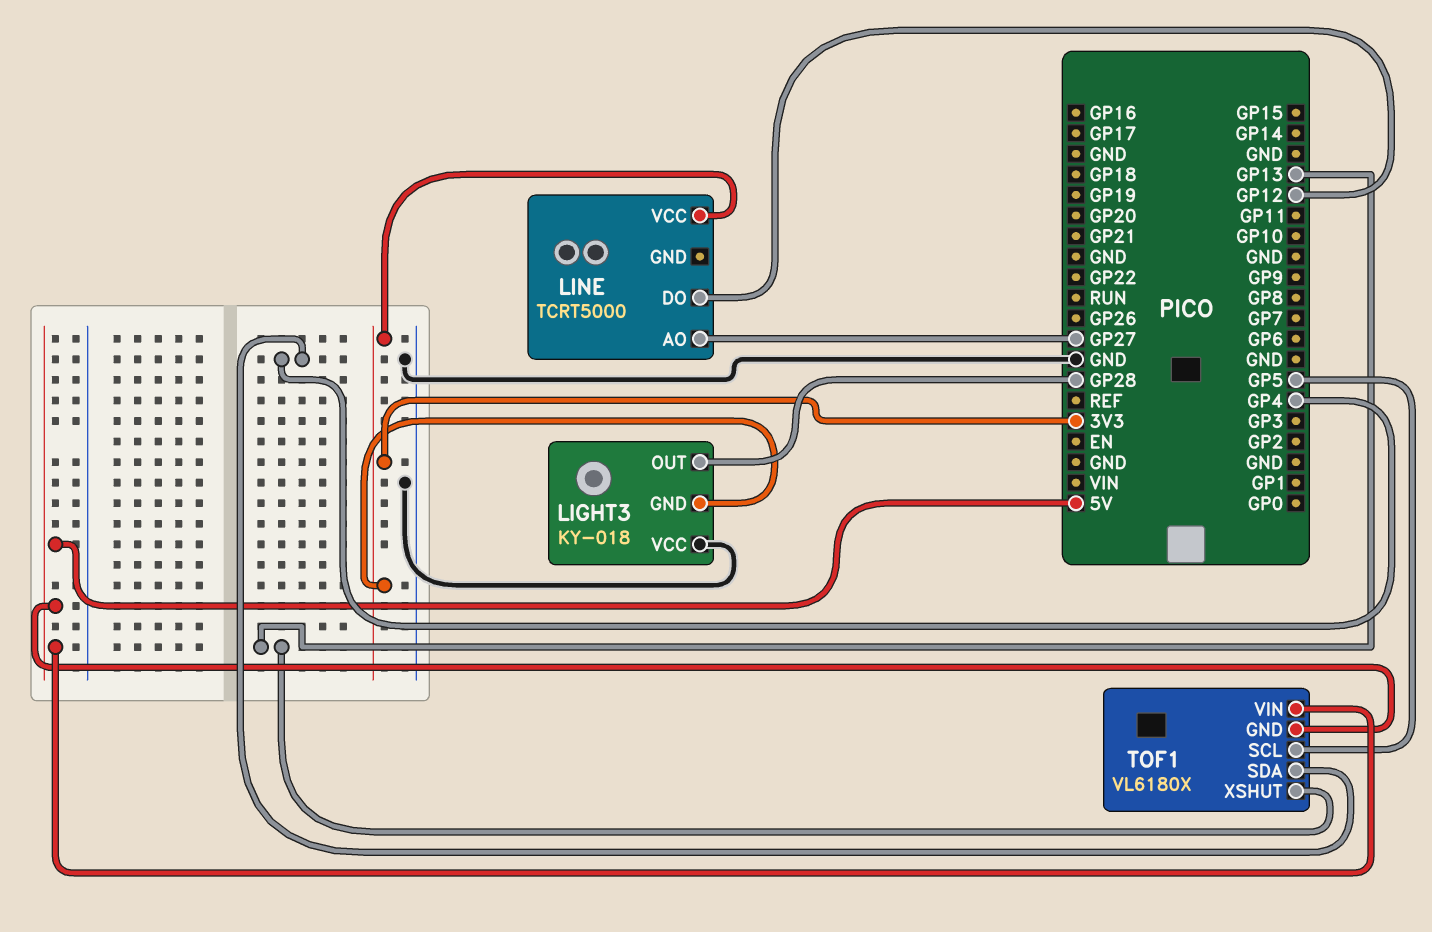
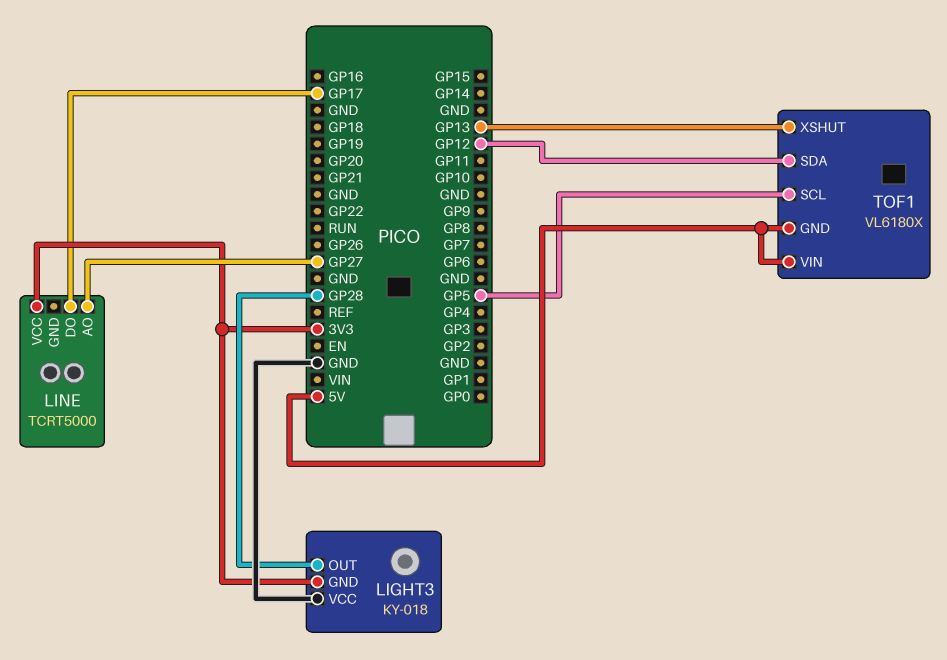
LINE pin DO: GP12 -> GP17
TOF1 pin SDA: GP4 -> GP12

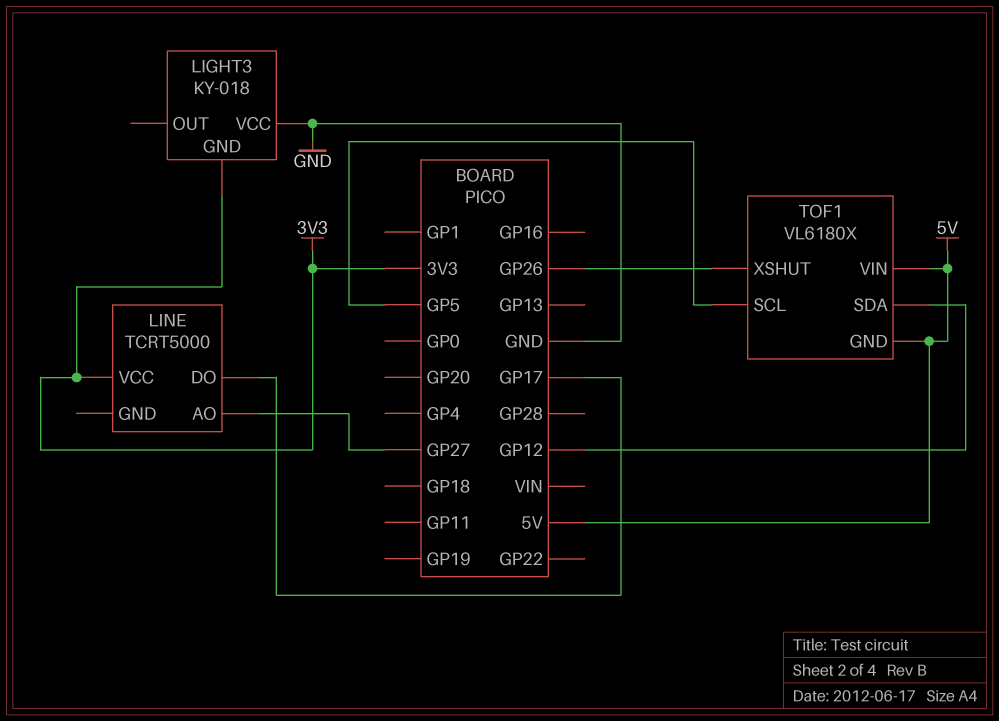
LIGHT3 pin OUT: GP28 -> none
TOF1 pin XSHUT: GP13 -> GP26

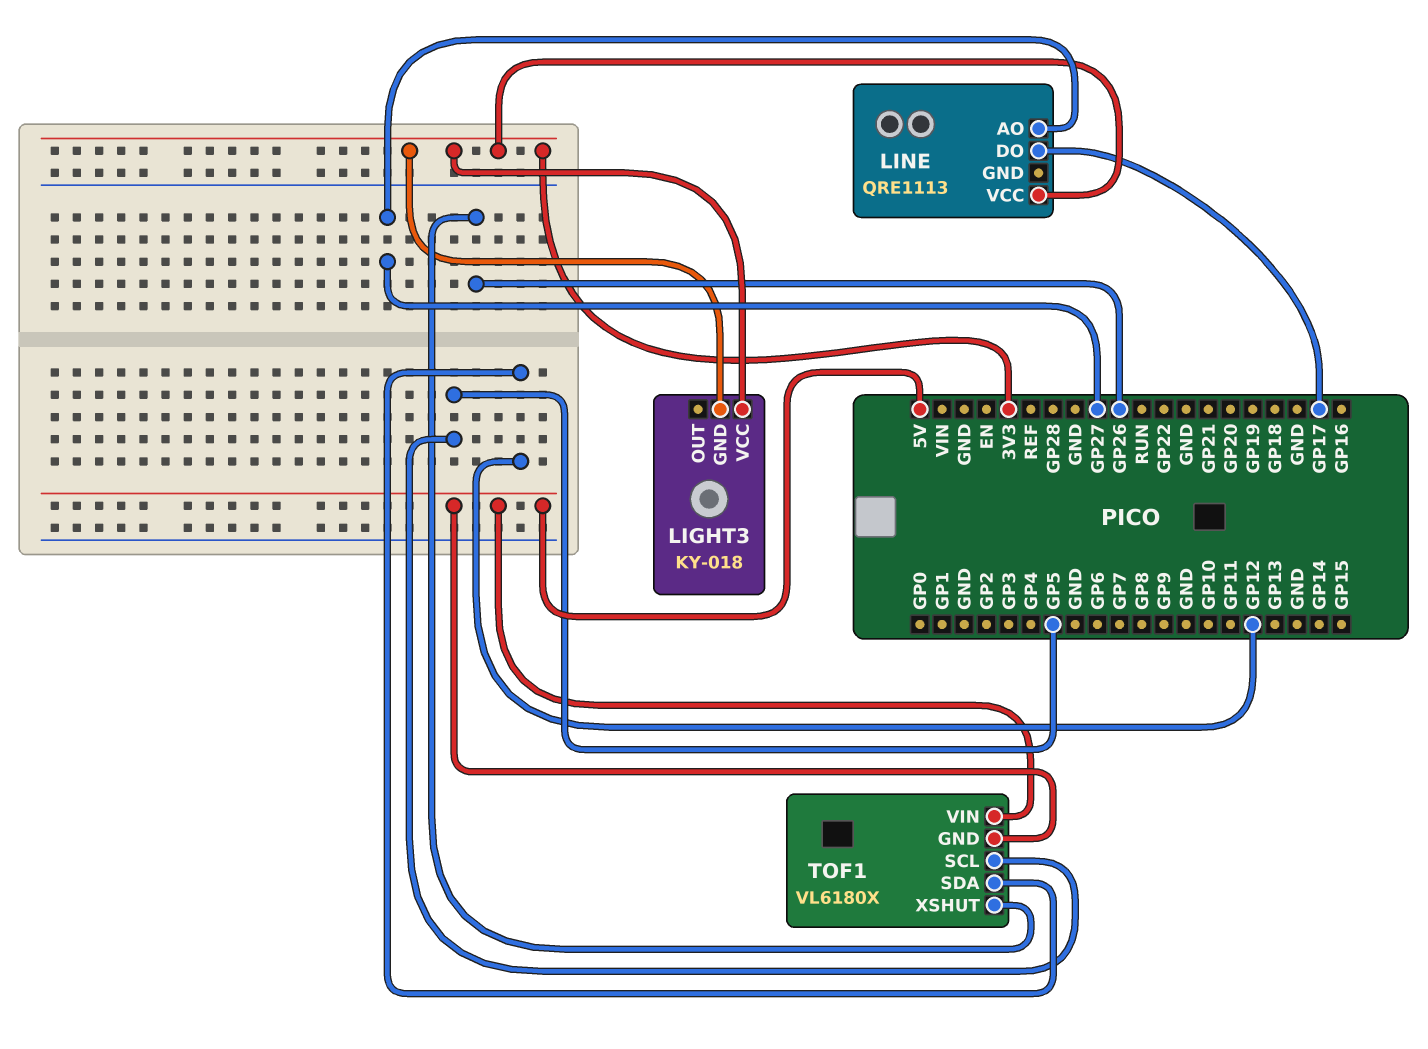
LIGHT3 pin VCC: GND -> 3V3
LINE: TCRT5000 -> QRE1113

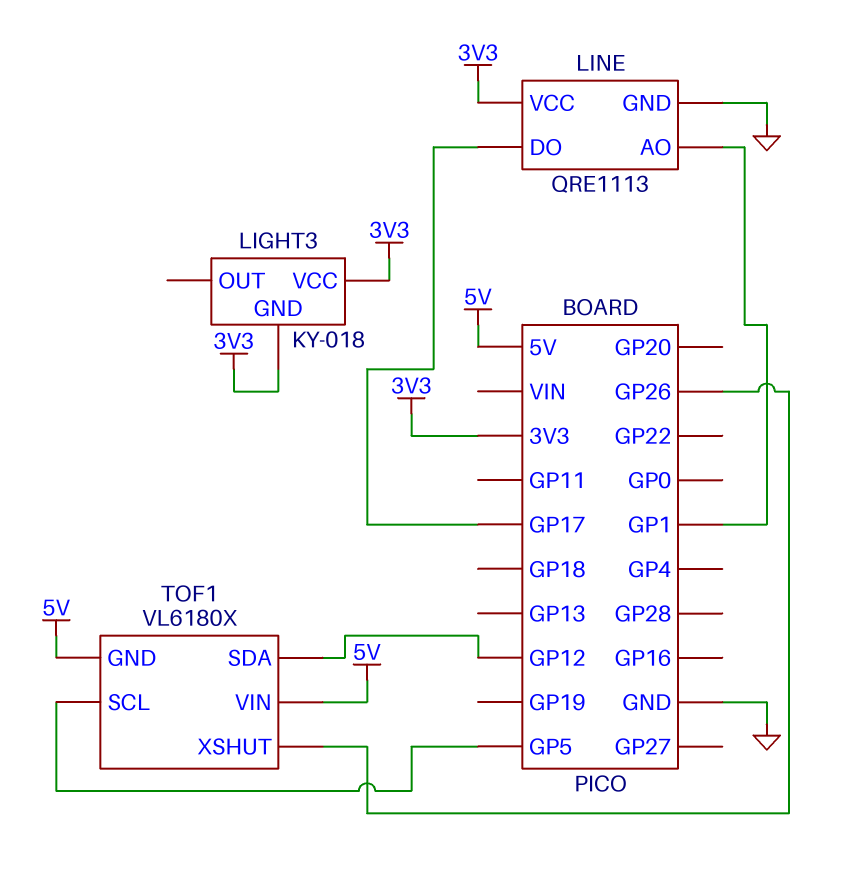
LINE pin AO: GP27 -> GP1
LINE pin GND: none -> GND

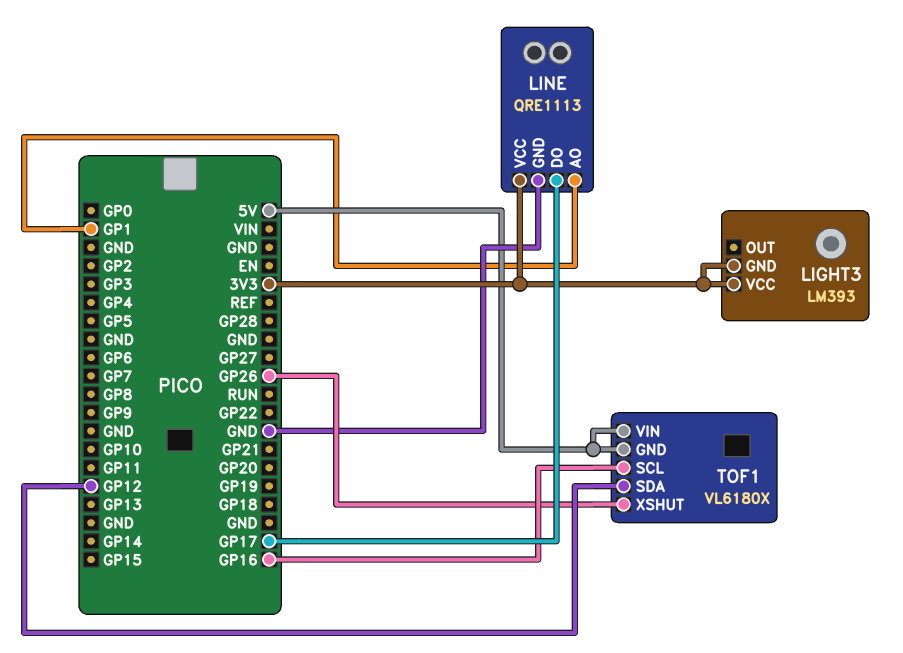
LIGHT3: KY-018 -> LM393
TOF1 pin SCL: GP5 -> GP16

